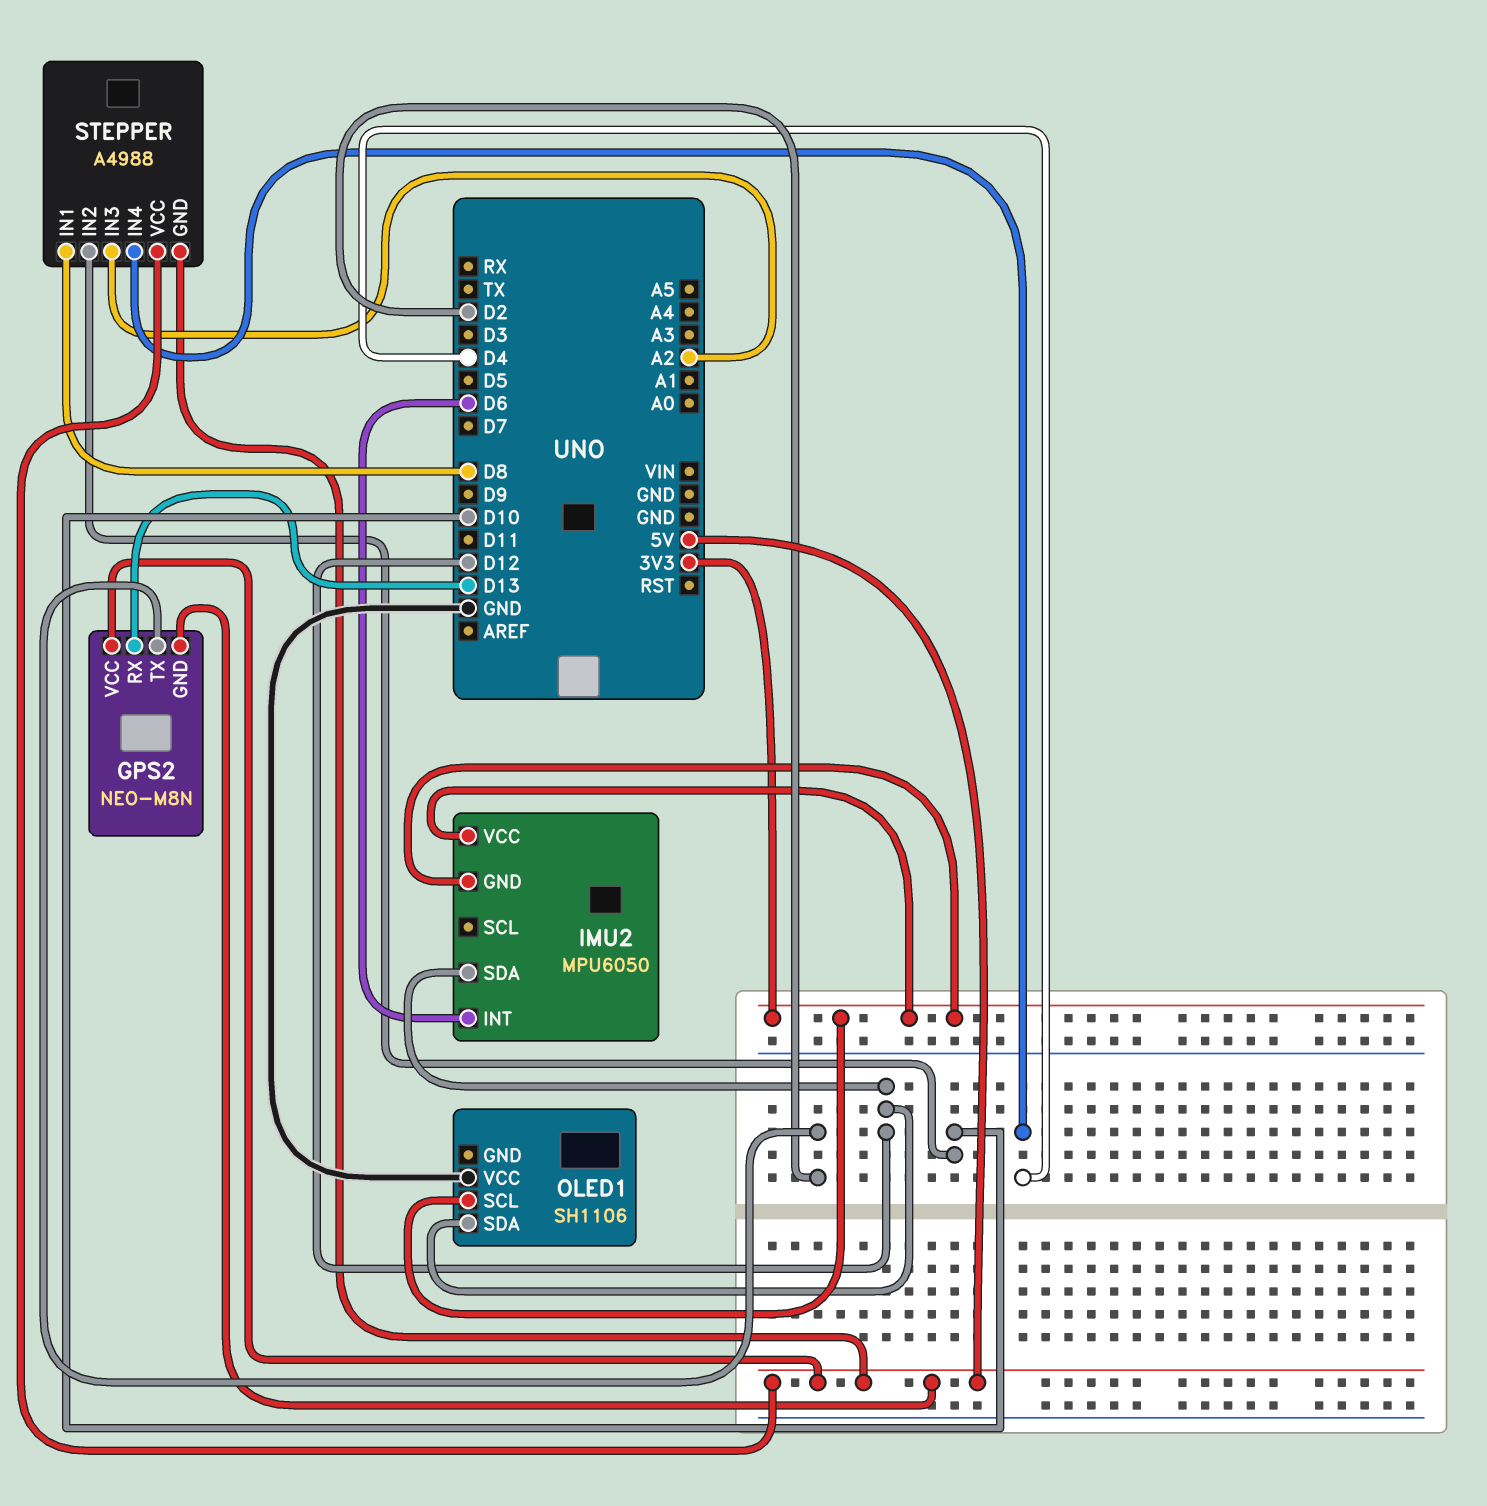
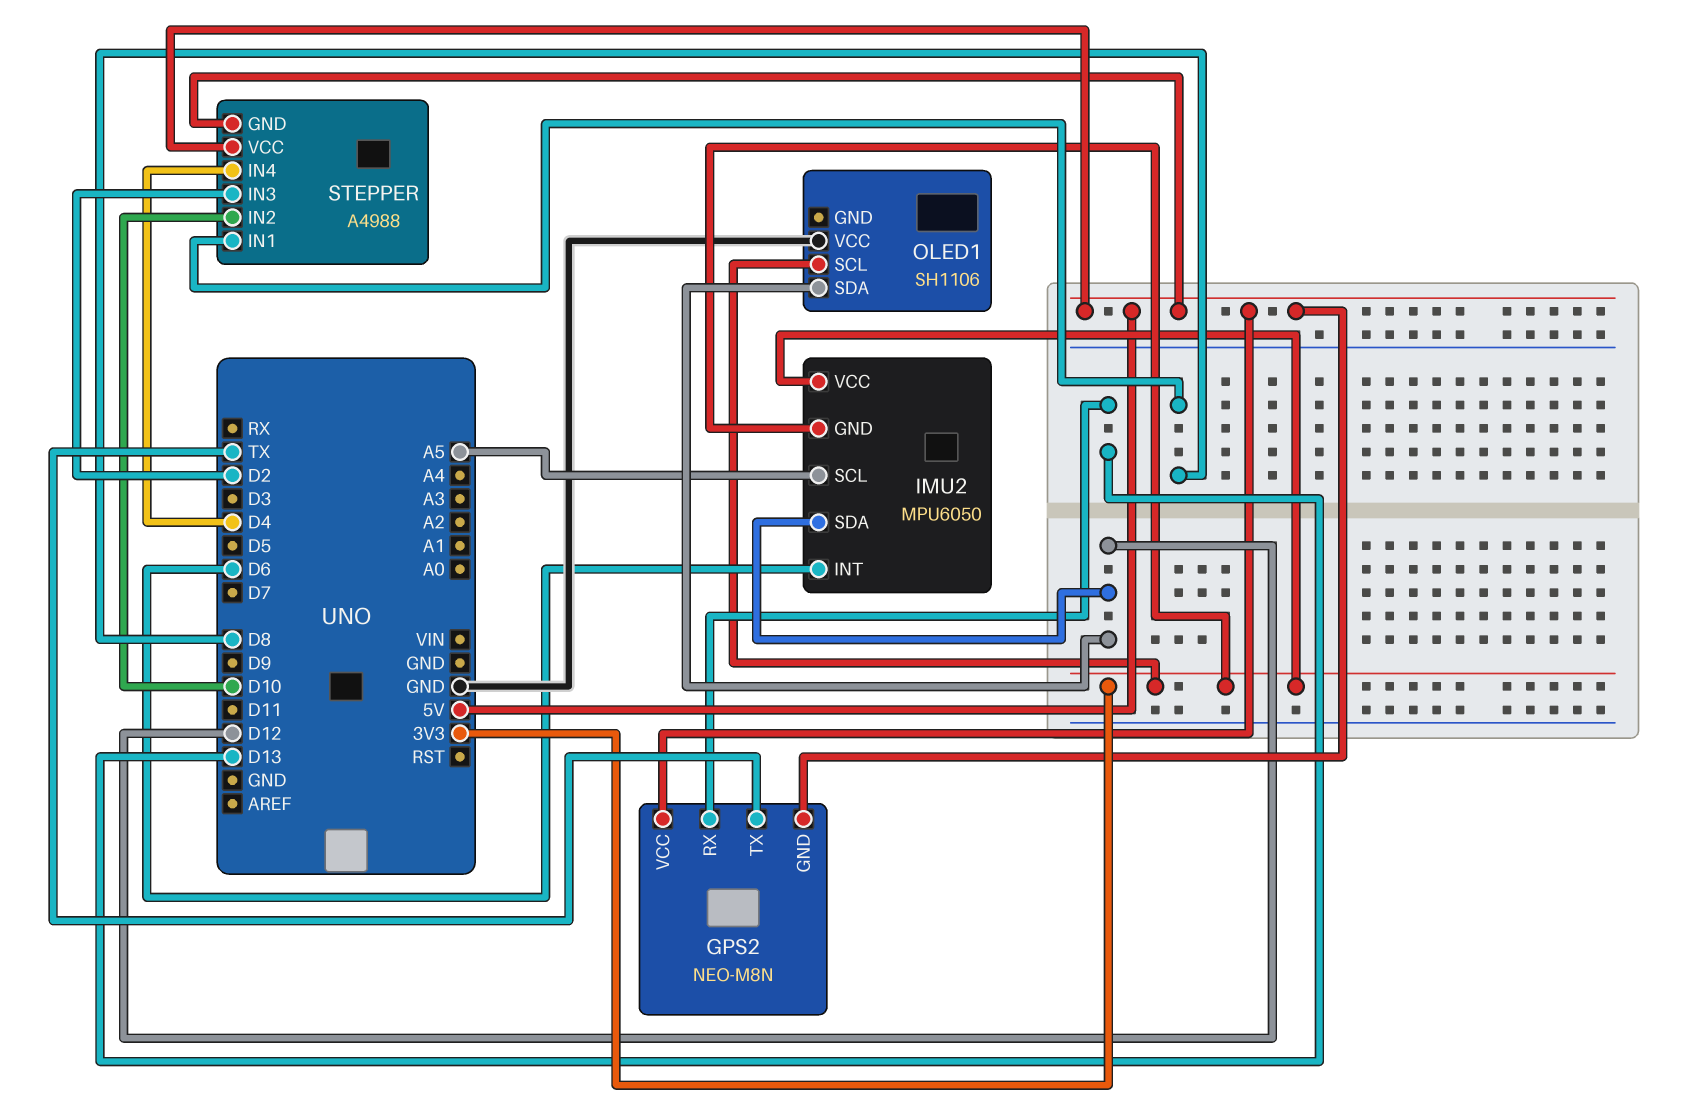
GPS2 pin TX: D2 -> TX
IMU2 pin SCL: none -> A5
STEPPER pin IN3: A2 -> D2

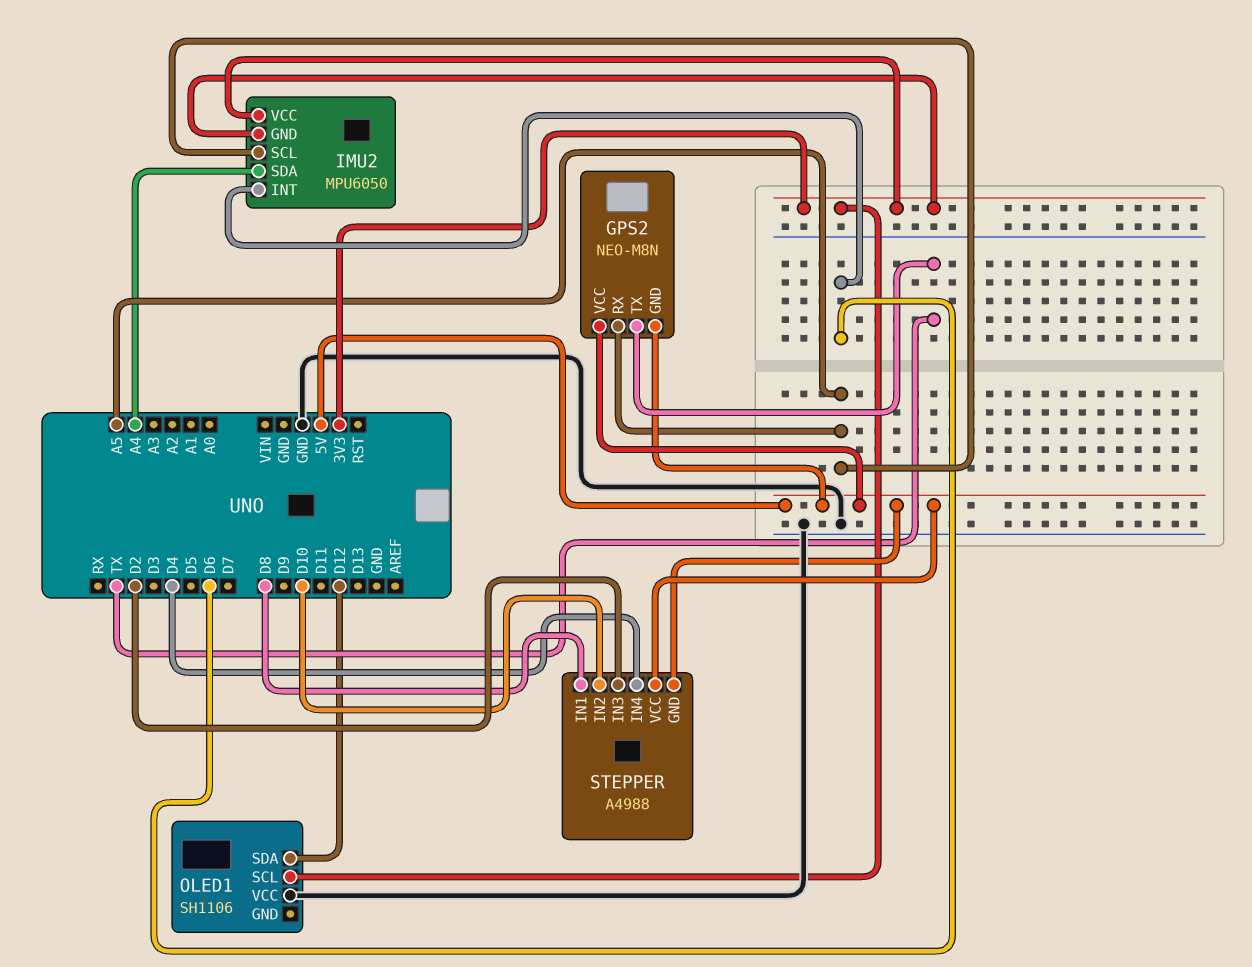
GPS2 pin RX: D13 -> A5
IMU2 pin SDA: D12 -> A4

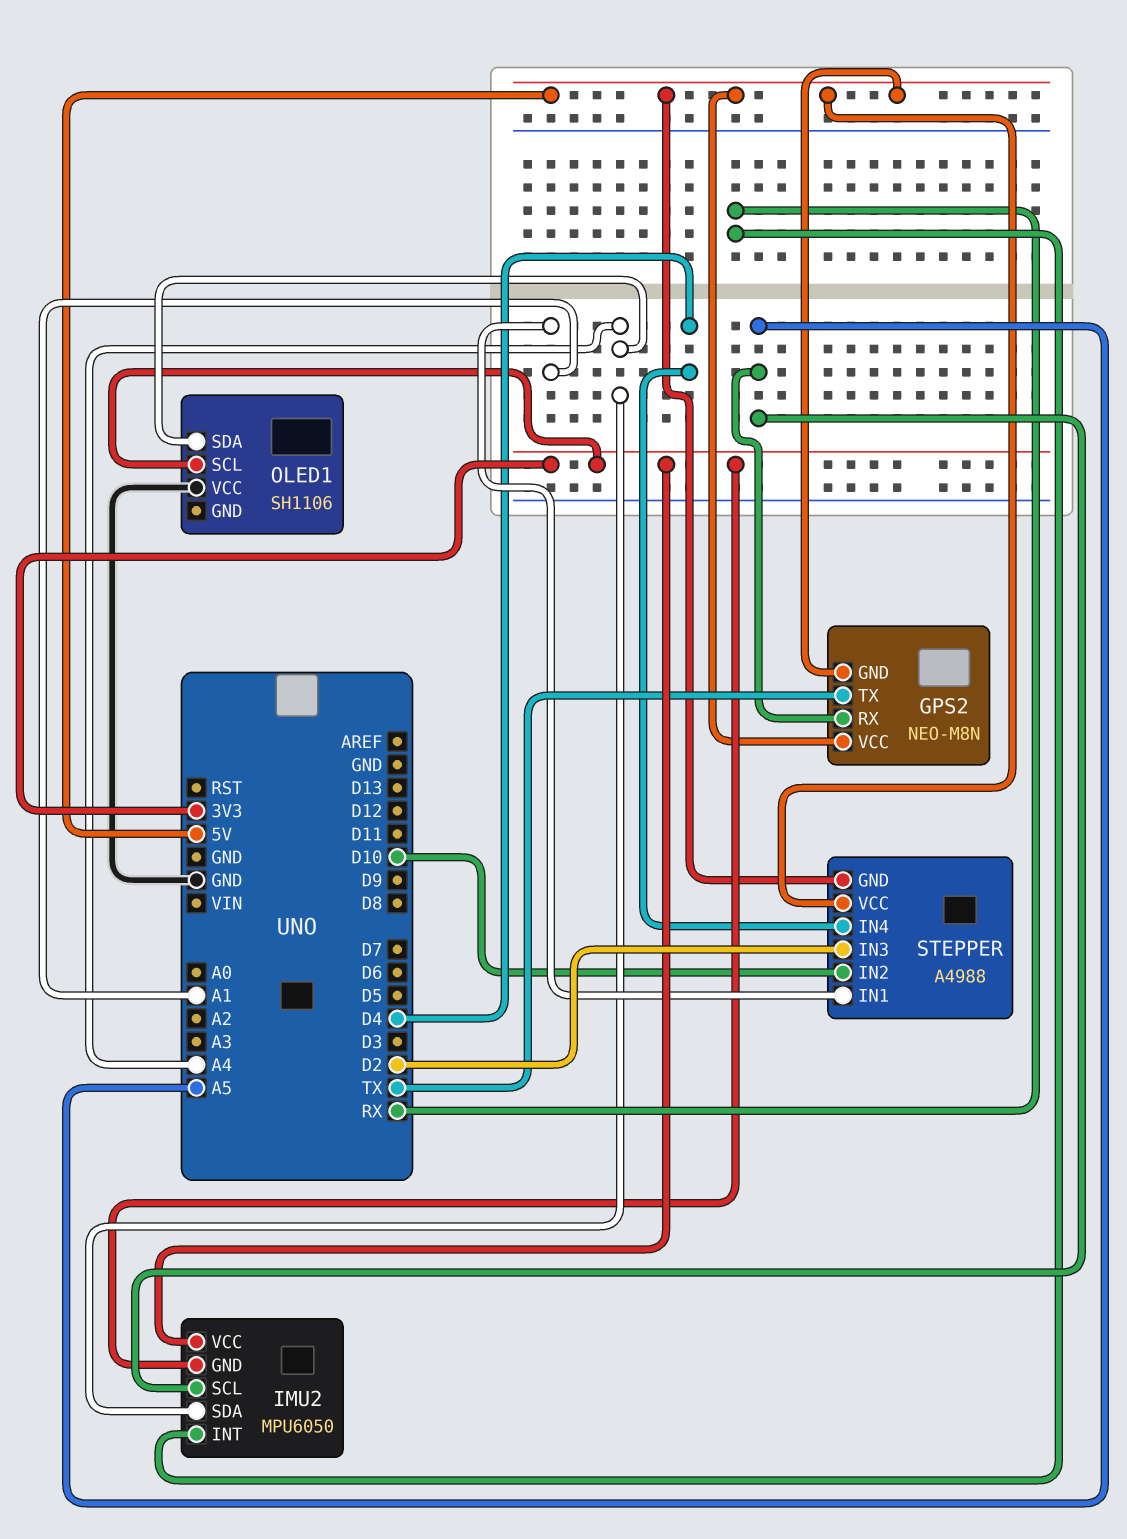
IMU2 pin INT: D6 -> RX
OLED1 pin SDA: D12 -> A4
STEPPER pin IN1: D8 -> A1

